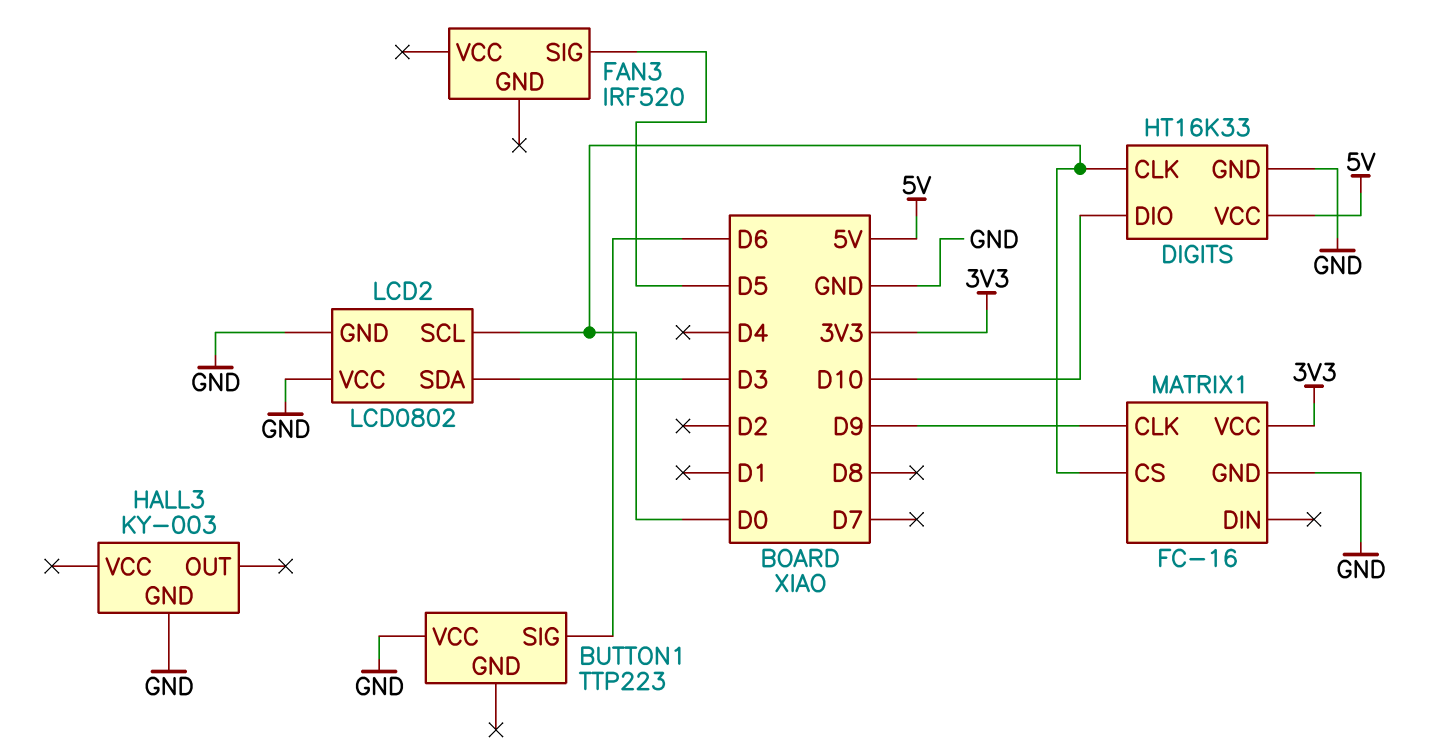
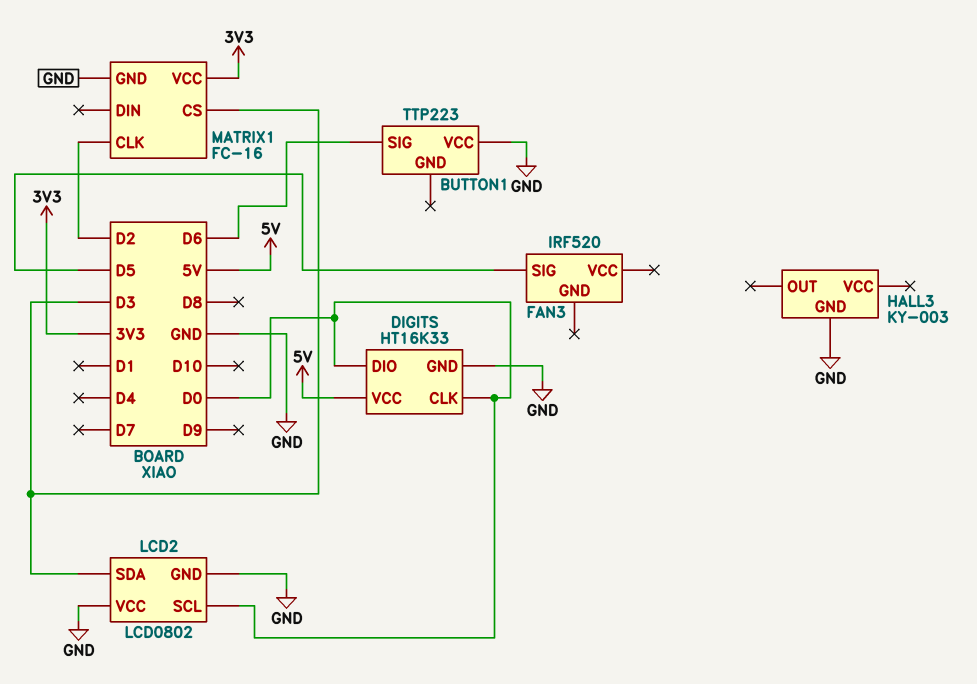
DIGITS pin DIO: D10 -> D0
MATRIX1 pin CLK: D9 -> D2
MATRIX1 pin CS: D0 -> D3

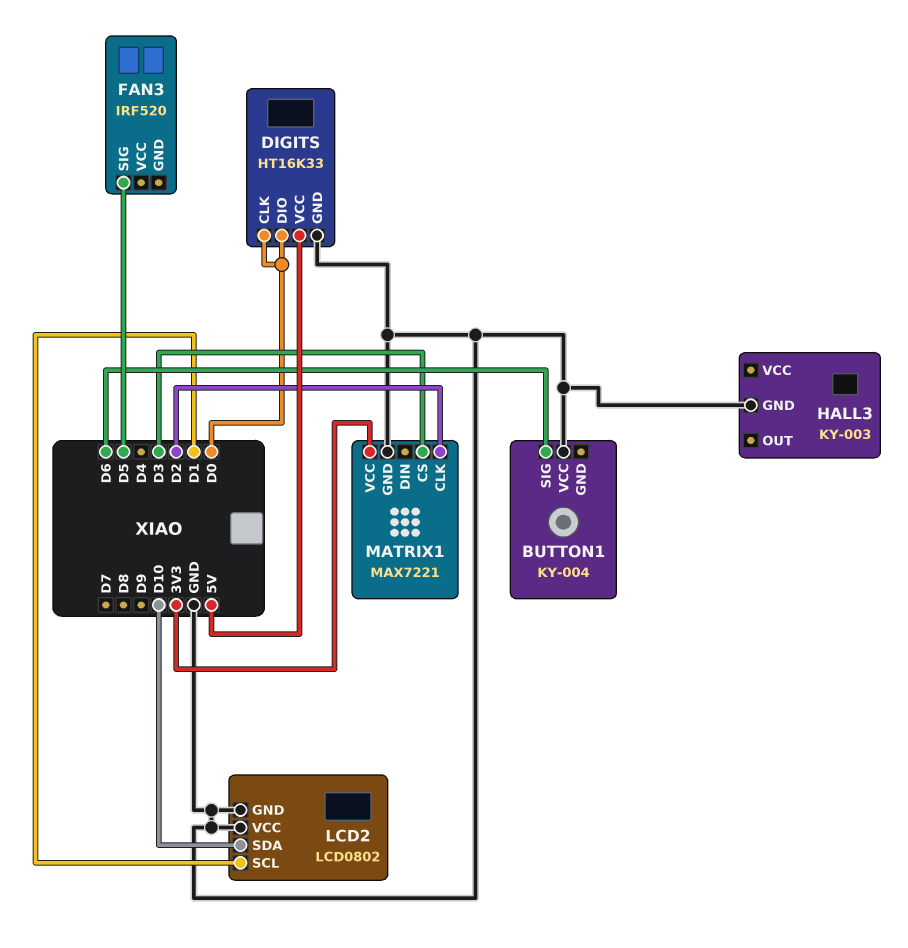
BUTTON1: TTP223 -> KY-004
LCD2 pin SCL: D0 -> D1
LCD2 pin SDA: D3 -> D10
MATRIX1: FC-16 -> MAX7221

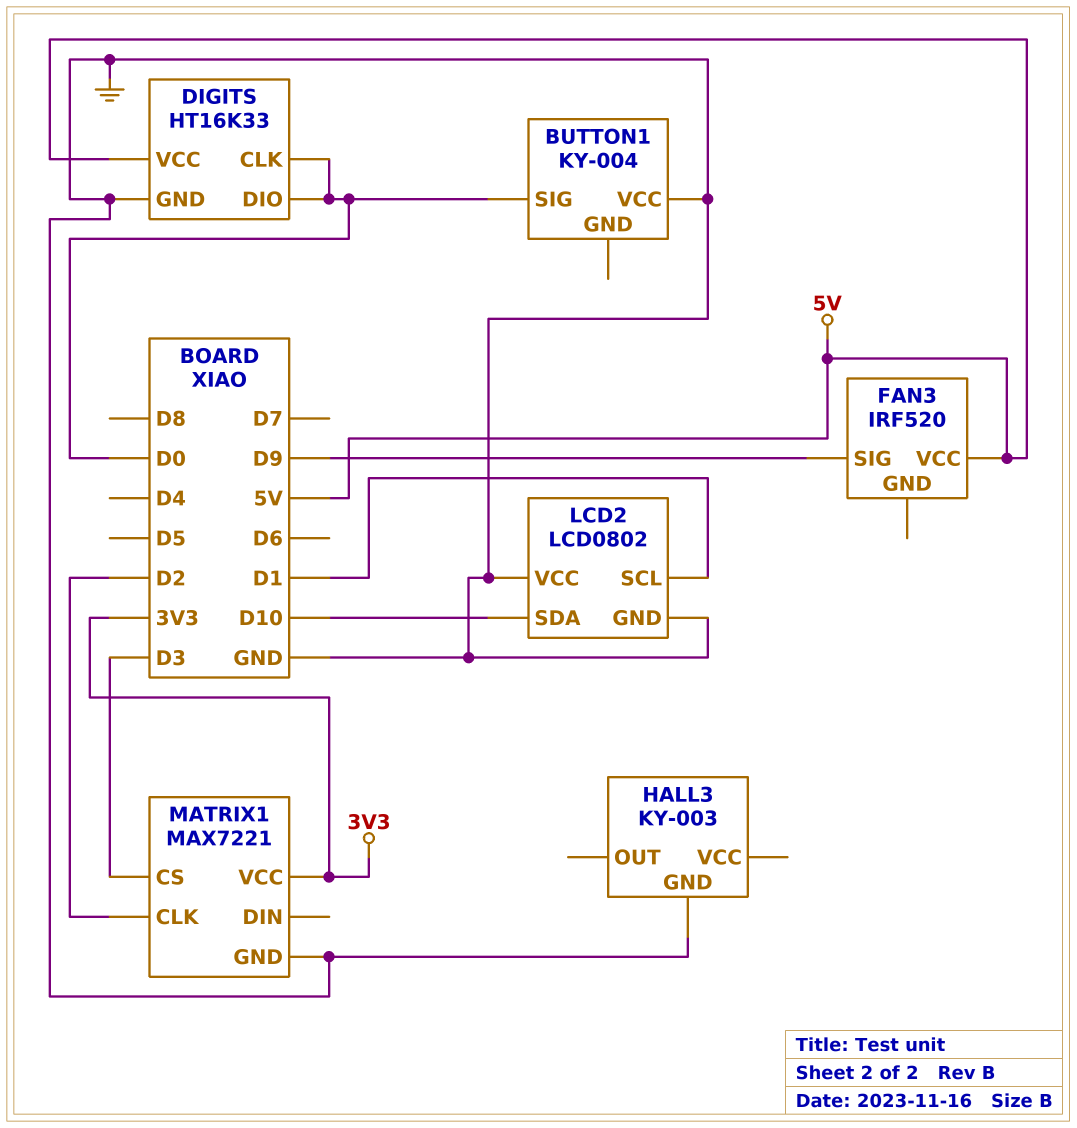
BUTTON1 pin SIG: D6 -> D0
FAN3 pin SIG: D5 -> D9
FAN3 pin VCC: none -> 5V

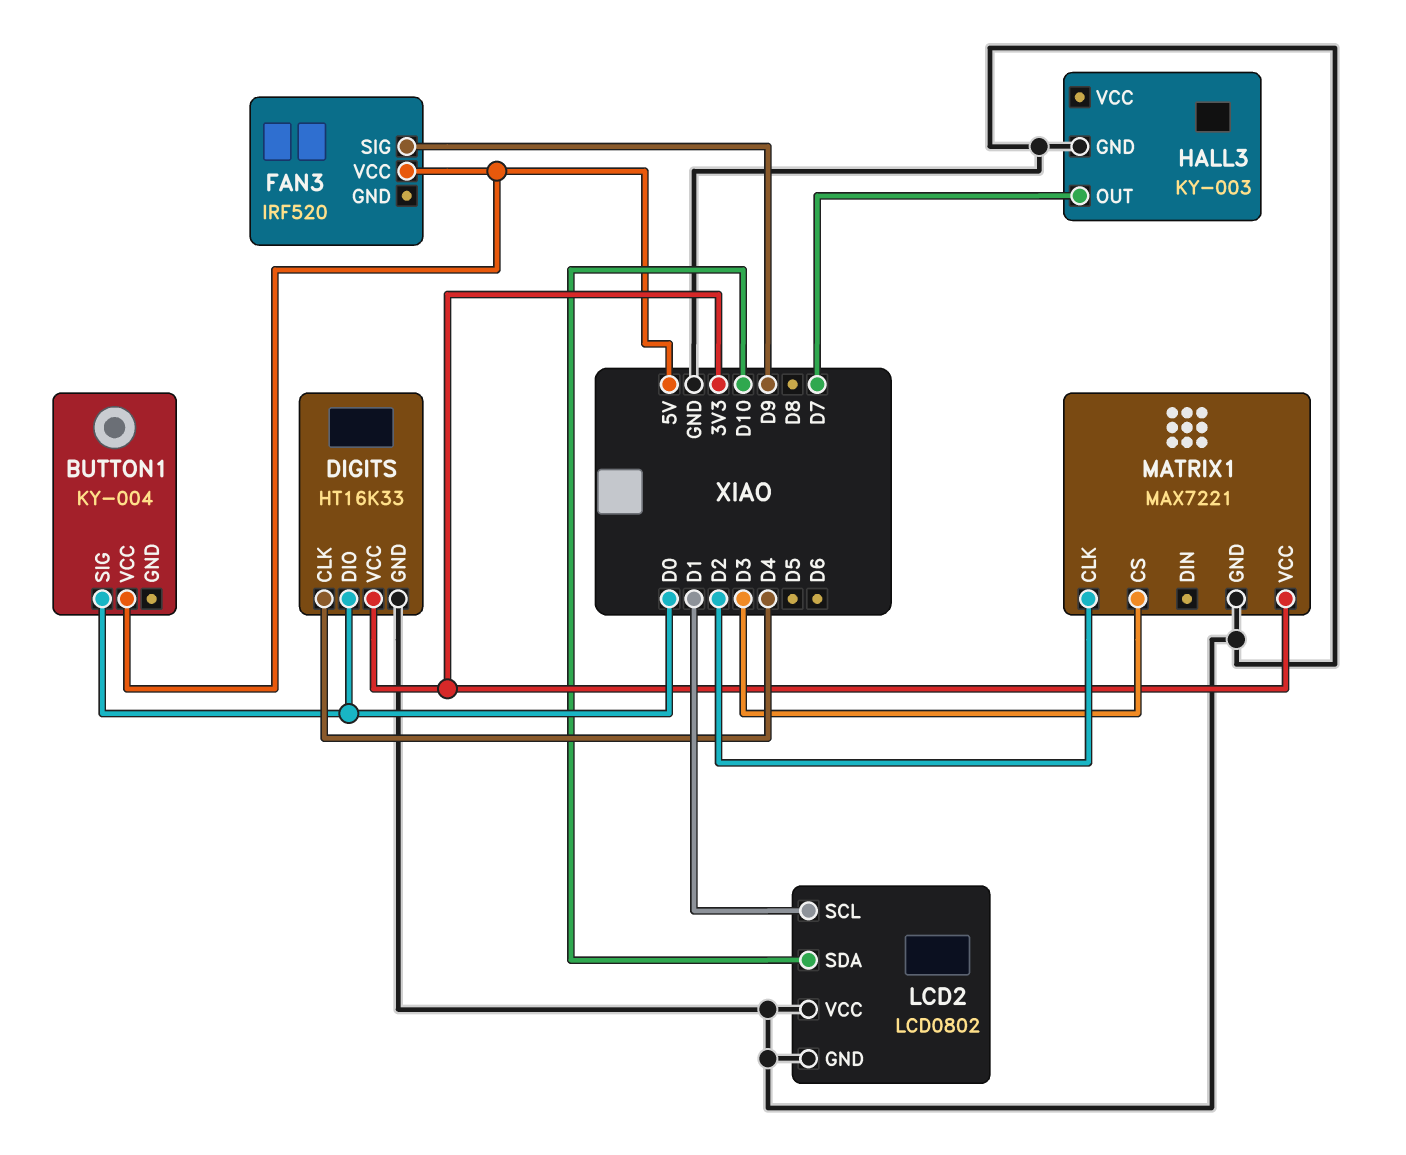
BUTTON1 pin VCC: GND -> 5V
DIGITS pin CLK: D0 -> D4
DIGITS pin VCC: 5V -> 3V3
HALL3 pin OUT: none -> D7

